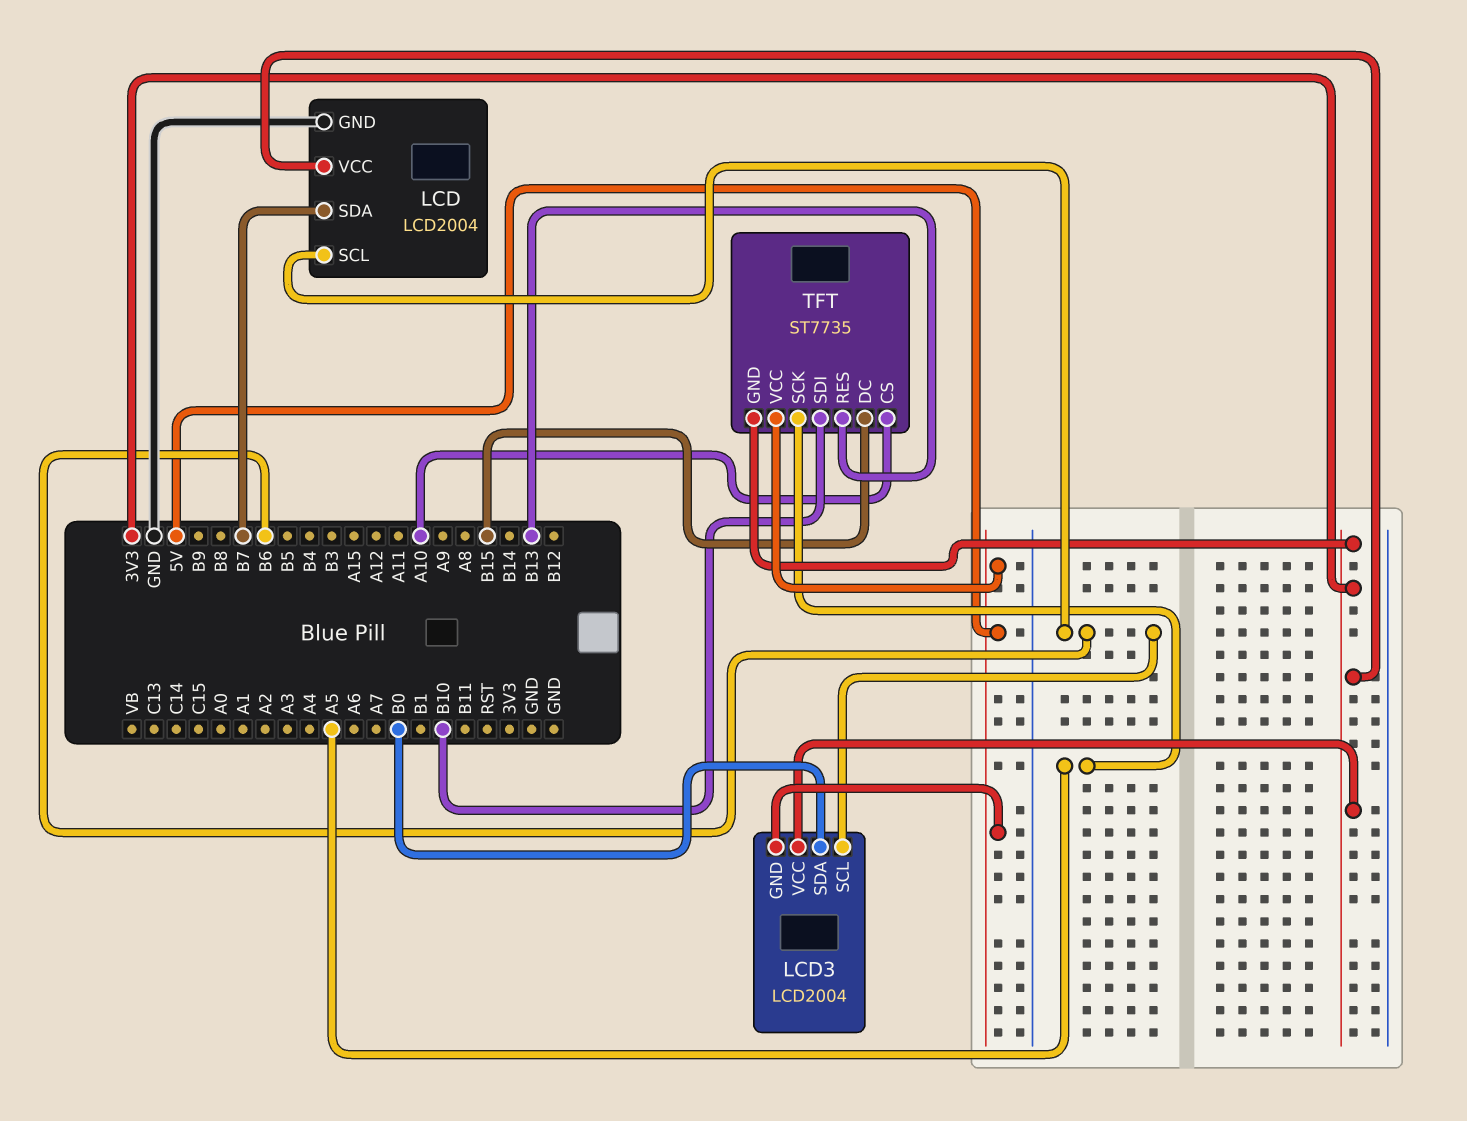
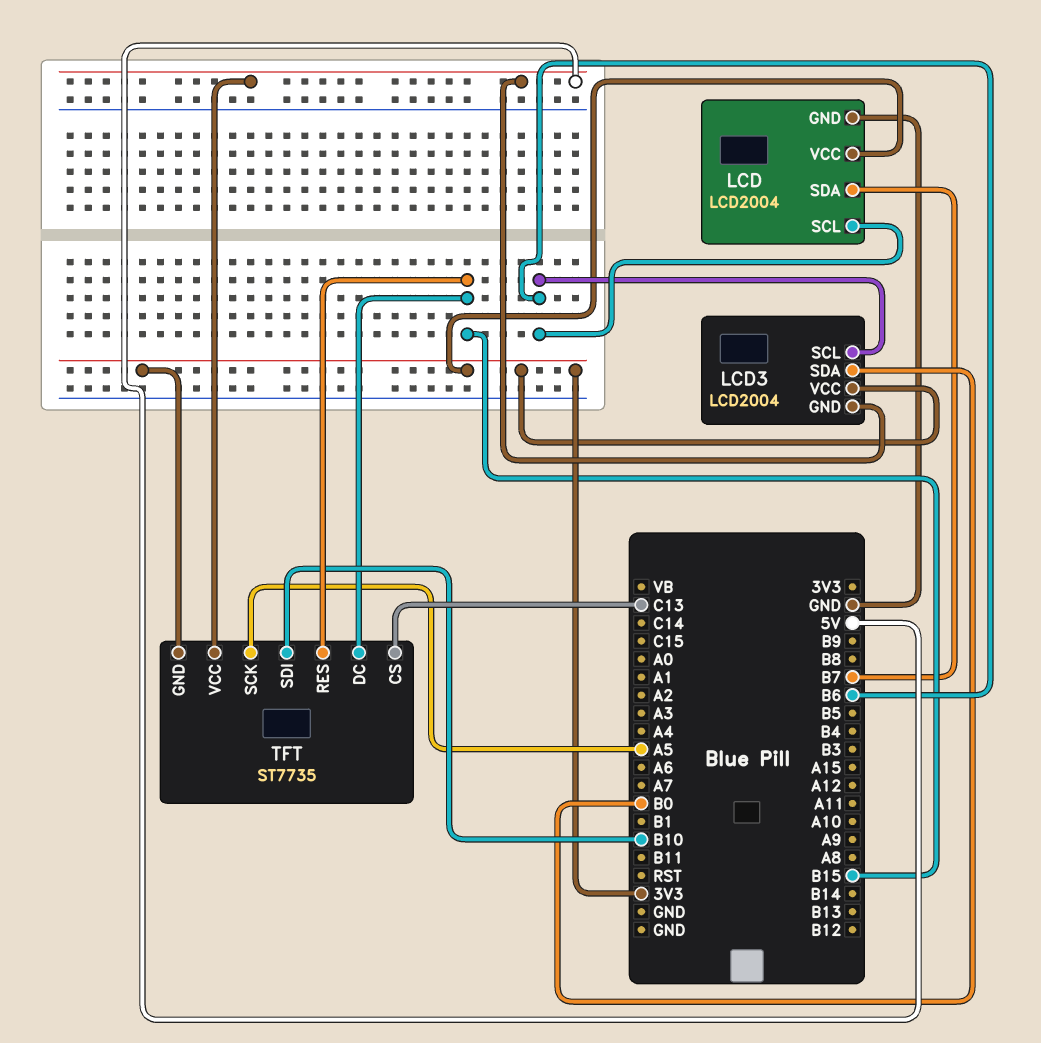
TFT pin CS: A10 -> C13
TFT pin RES: B13 -> B15

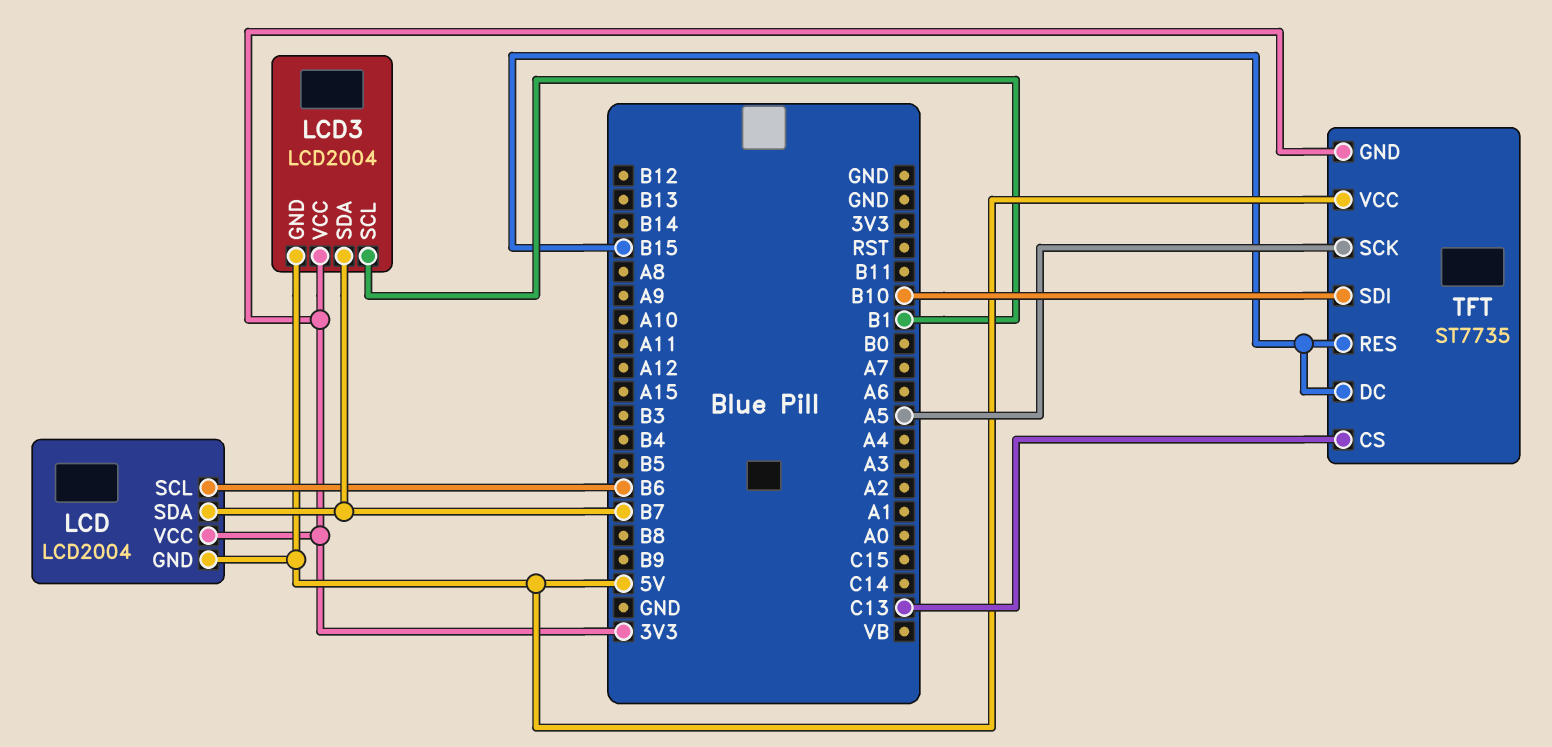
LCD pin GND: GND -> 5V
LCD3 pin SCL: B6 -> B1
LCD3 pin SDA: B0 -> B7

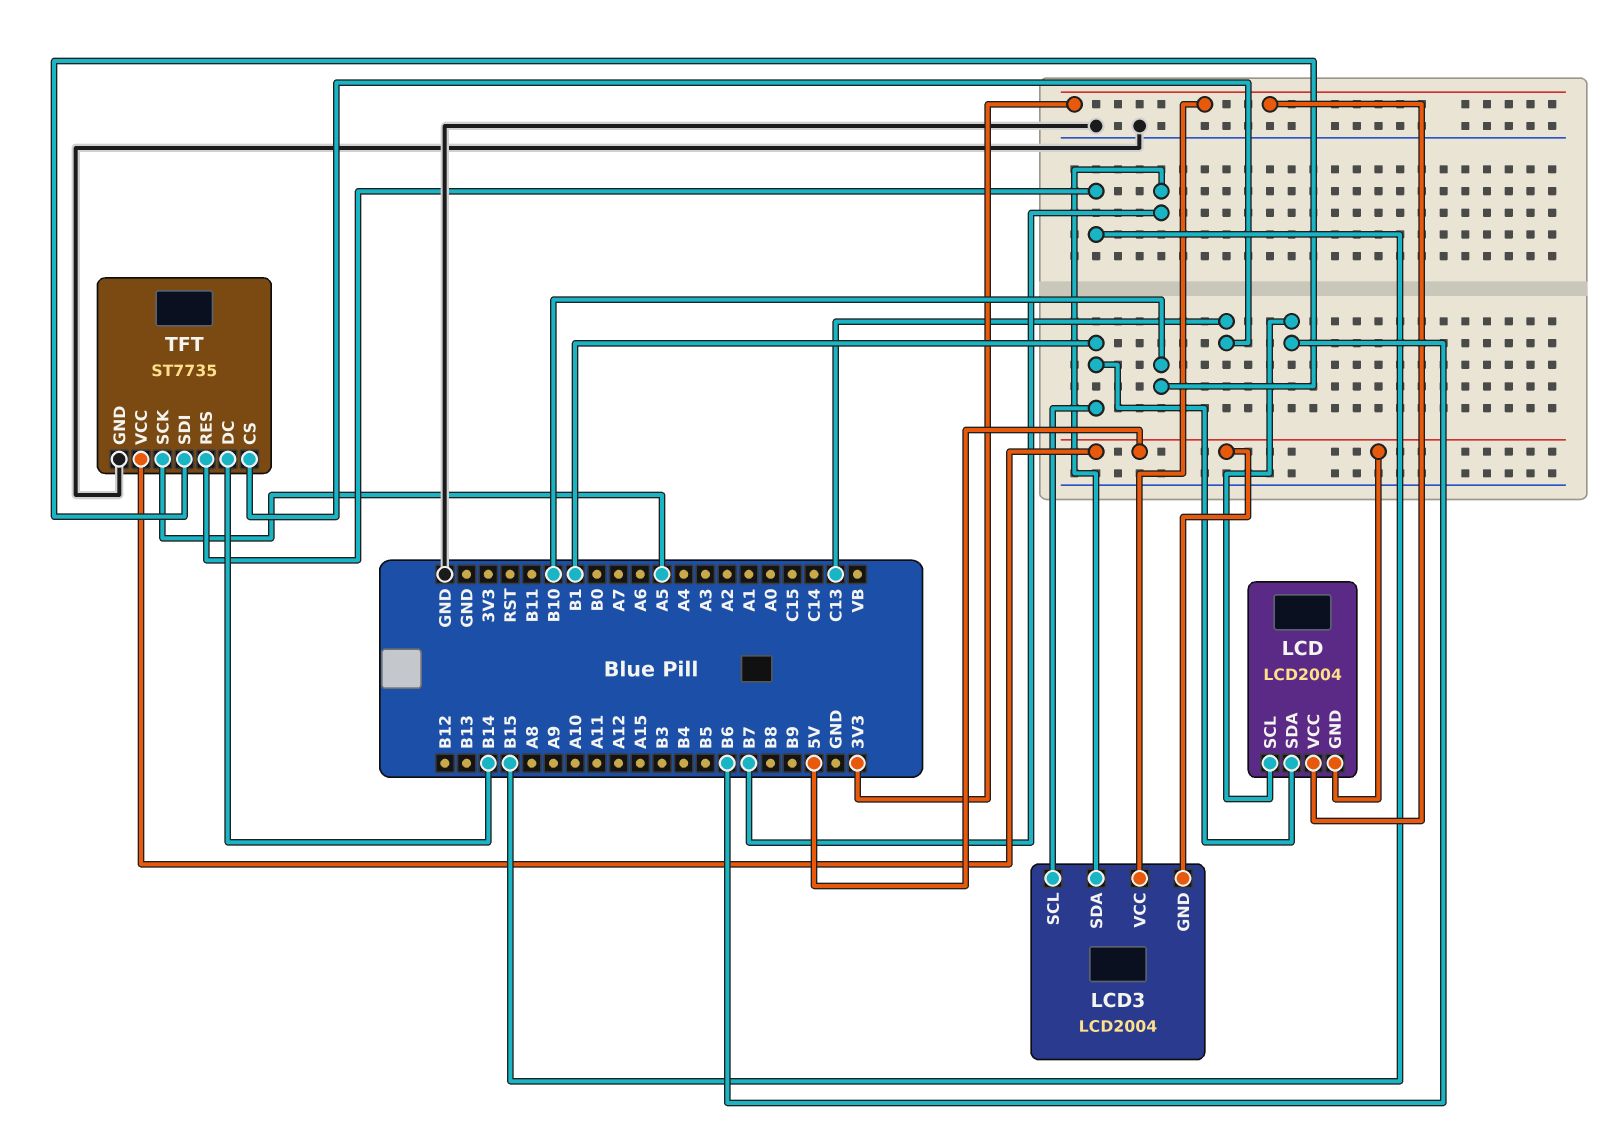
LCD pin SDA: B7 -> B1
TFT pin DC: B15 -> B14
TFT pin GND: 3V3 -> GND

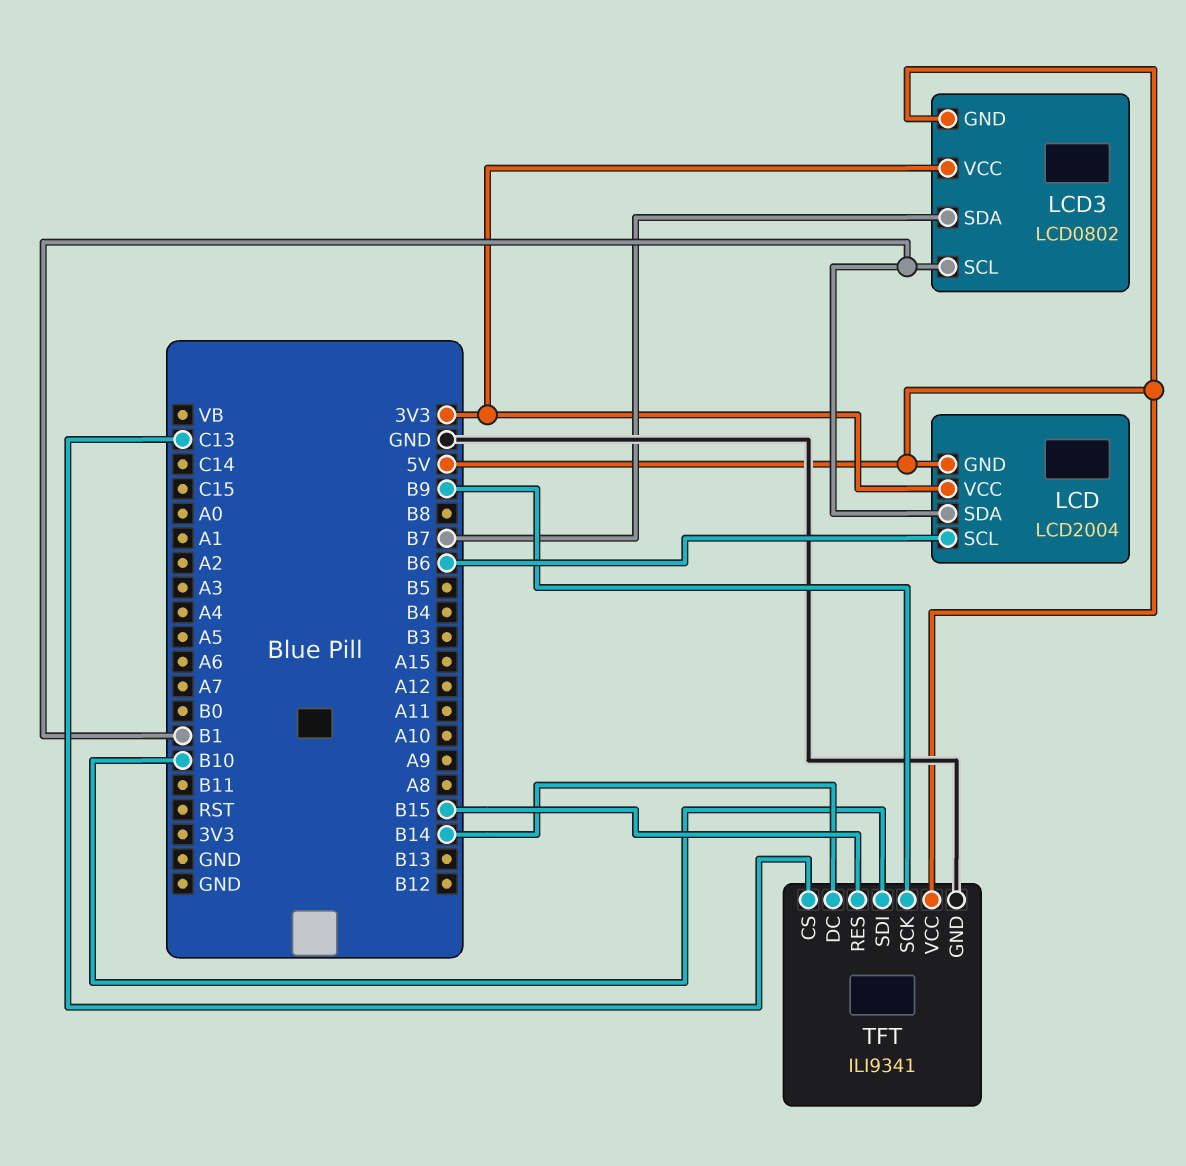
LCD3: LCD2004 -> LCD0802
TFT: ST7735 -> ILI9341
TFT pin SCK: A5 -> B9

